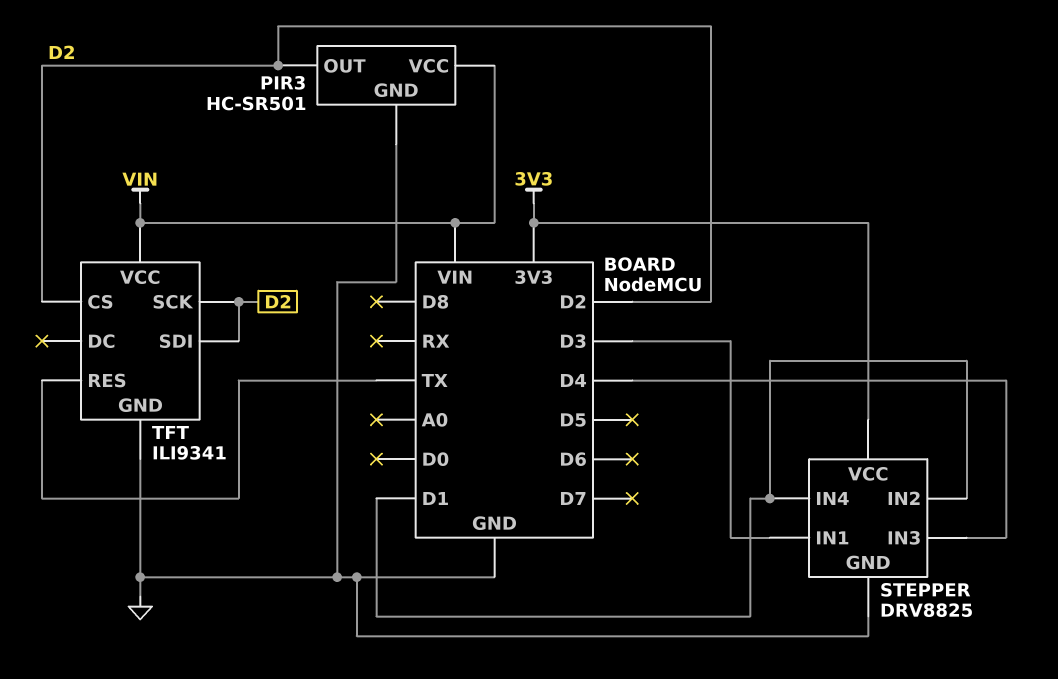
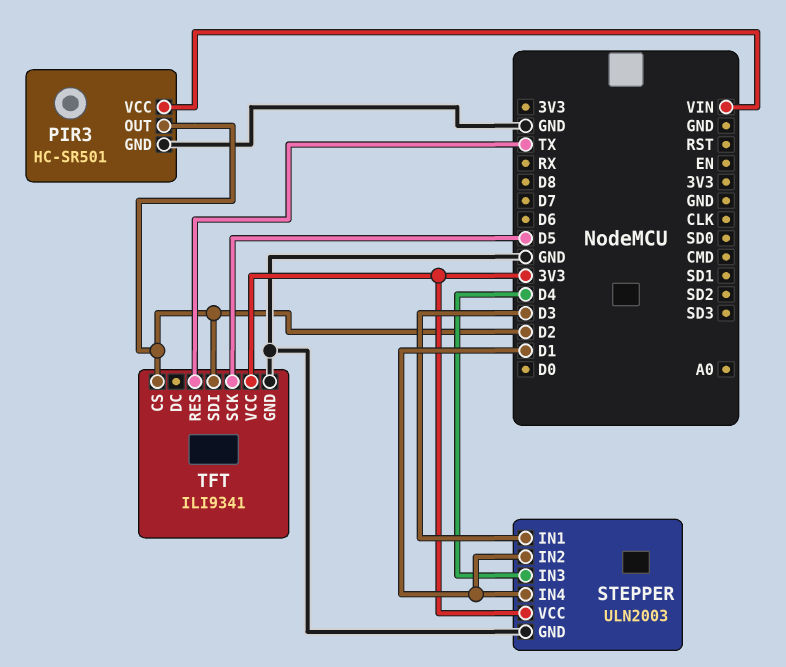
STEPPER: DRV8825 -> ULN2003
TFT pin SCK: D2 -> D5
TFT pin VCC: VIN -> 3V3

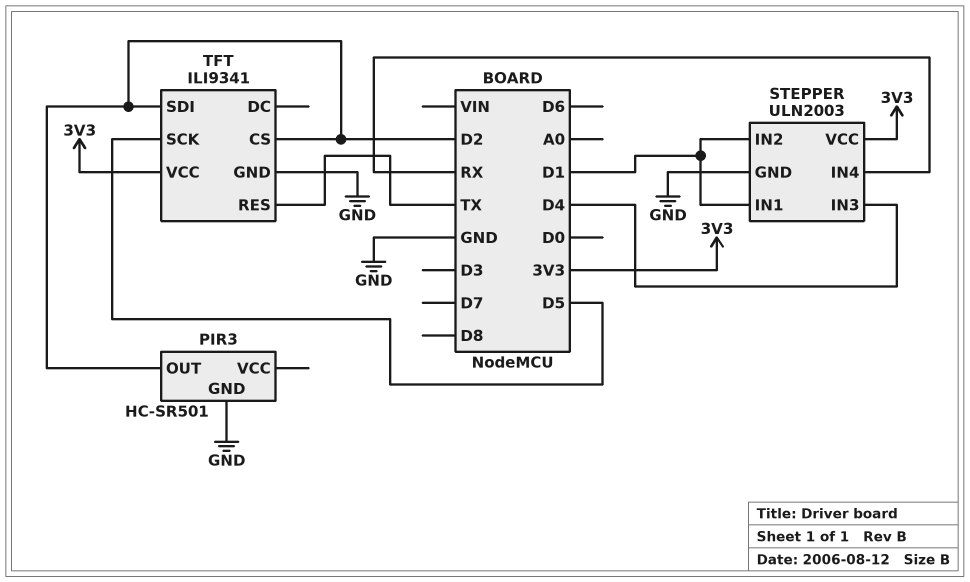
PIR3 pin VCC: VIN -> none
STEPPER pin IN1: D3 -> D1
STEPPER pin IN4: D1 -> RX

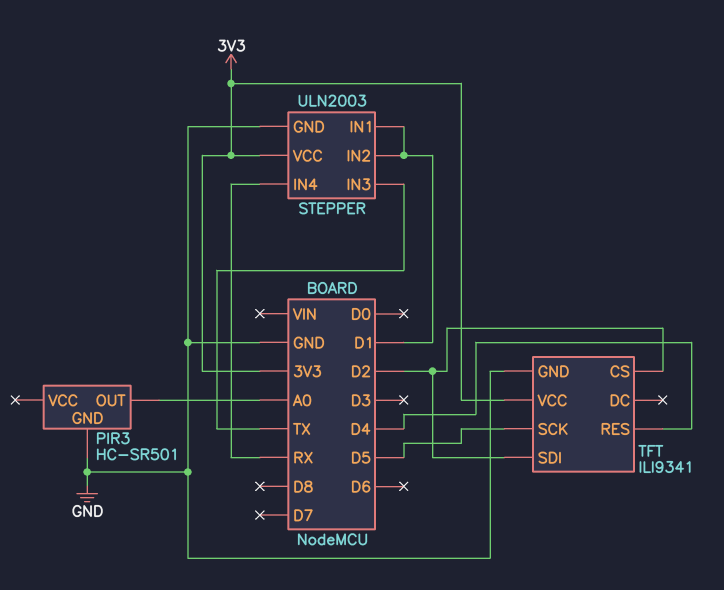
PIR3 pin OUT: D2 -> A0
STEPPER pin IN3: D4 -> TX
TFT pin RES: TX -> D4

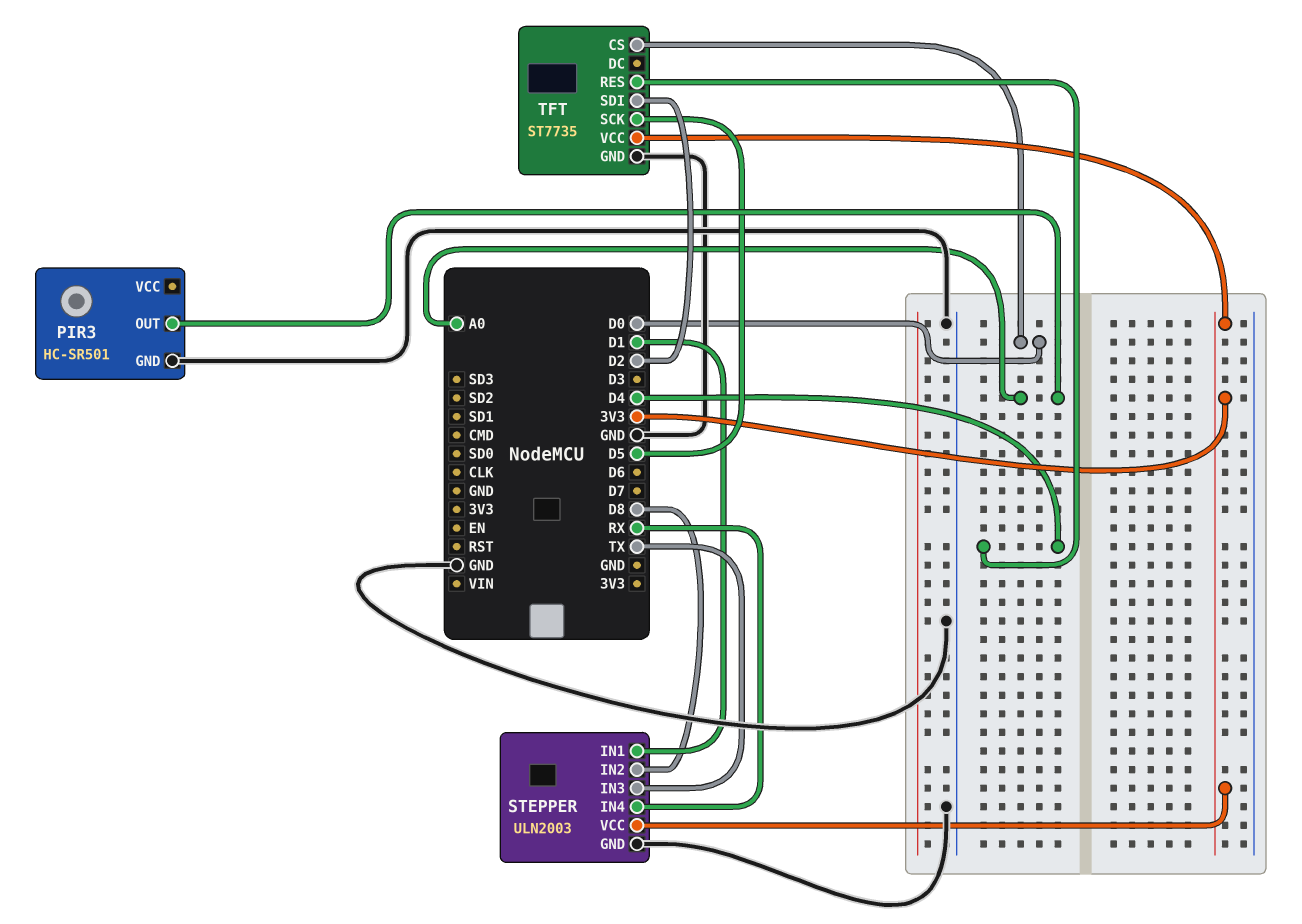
STEPPER pin IN2: D1 -> D8
TFT: ILI9341 -> ST7735
TFT pin CS: D2 -> D0

